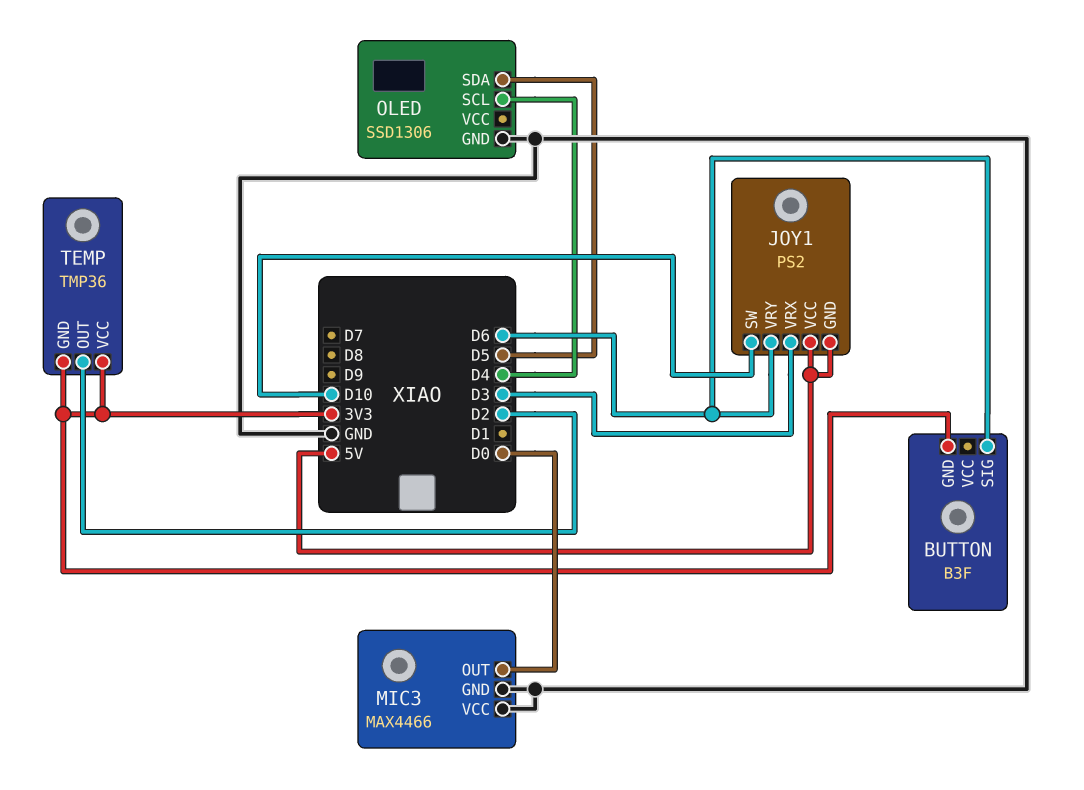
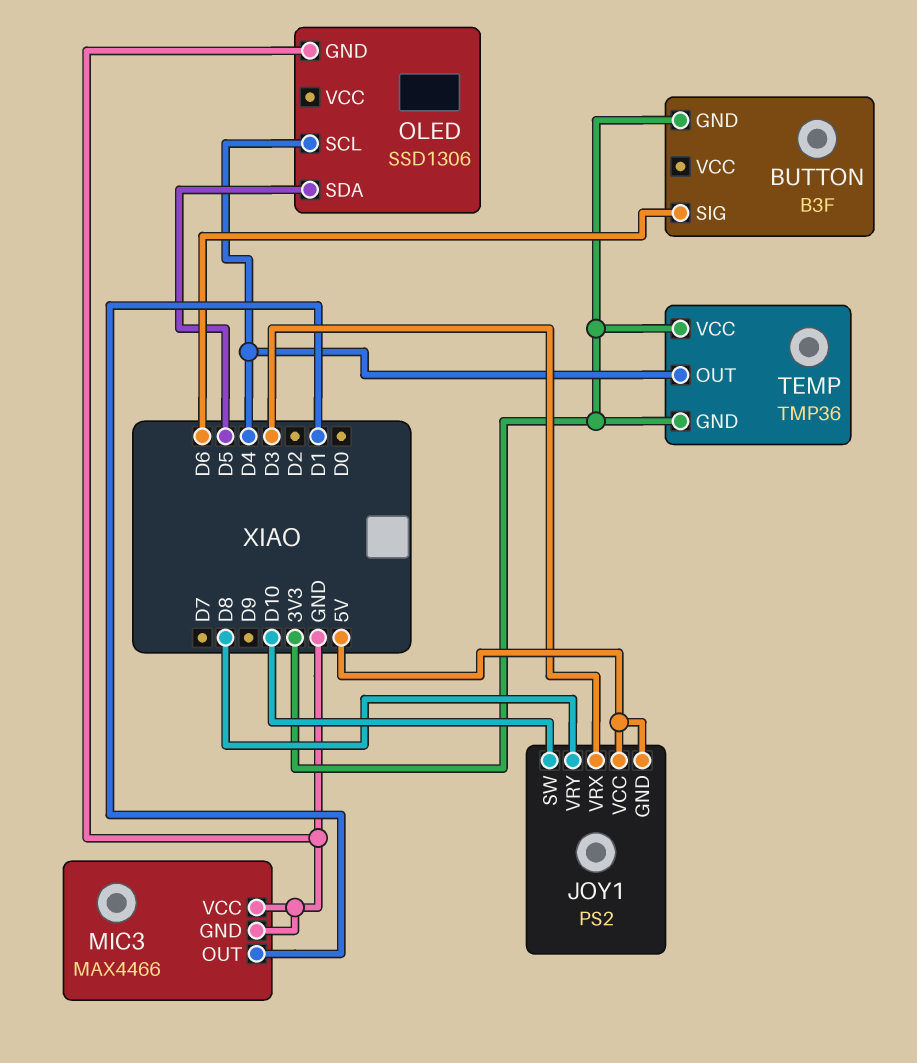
JOY1 pin VRY: D6 -> D8
MIC3 pin OUT: D0 -> D1
TEMP pin OUT: D2 -> D4

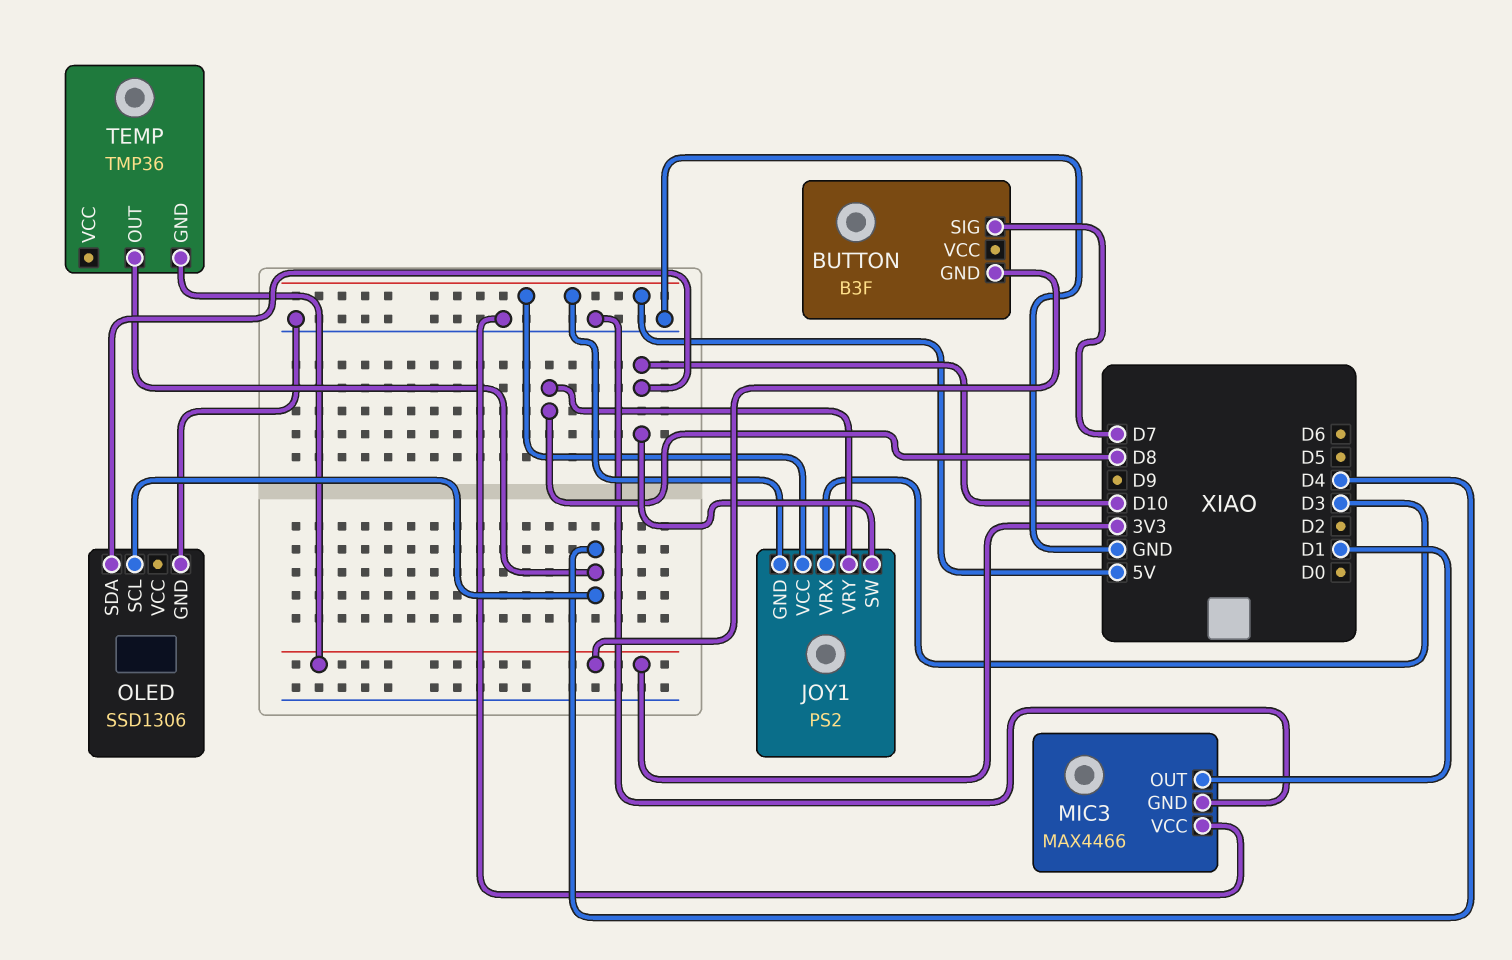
BUTTON pin SIG: D6 -> D7
OLED pin SDA: D5 -> D10
TEMP pin VCC: 3V3 -> none

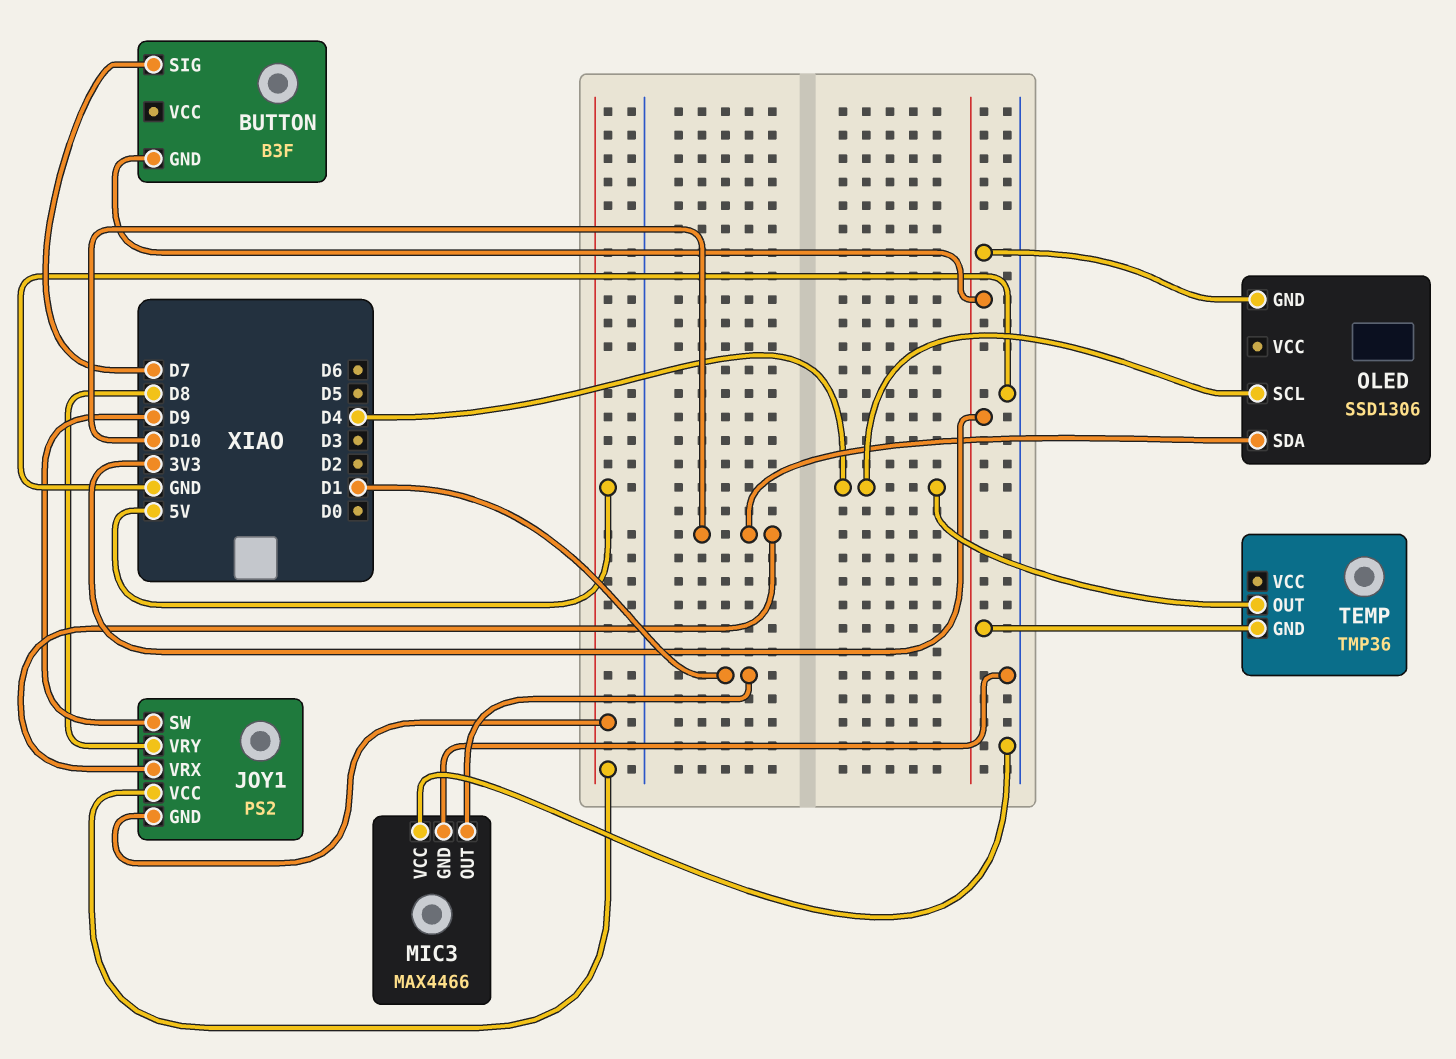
JOY1 pin SW: D10 -> D9
JOY1 pin VRX: D3 -> D10
OLED pin GND: GND -> 3V3

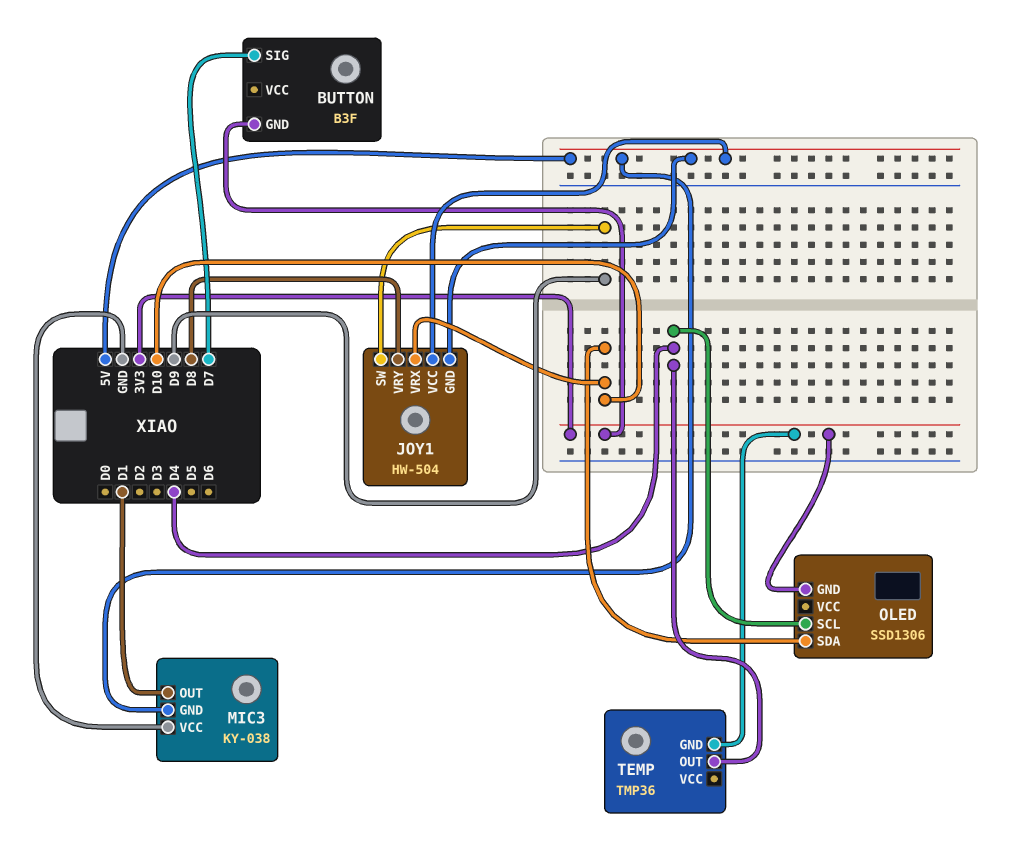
JOY1: PS2 -> HW-504
MIC3: MAX4466 -> KY-038
MIC3 pin GND: GND -> 5V

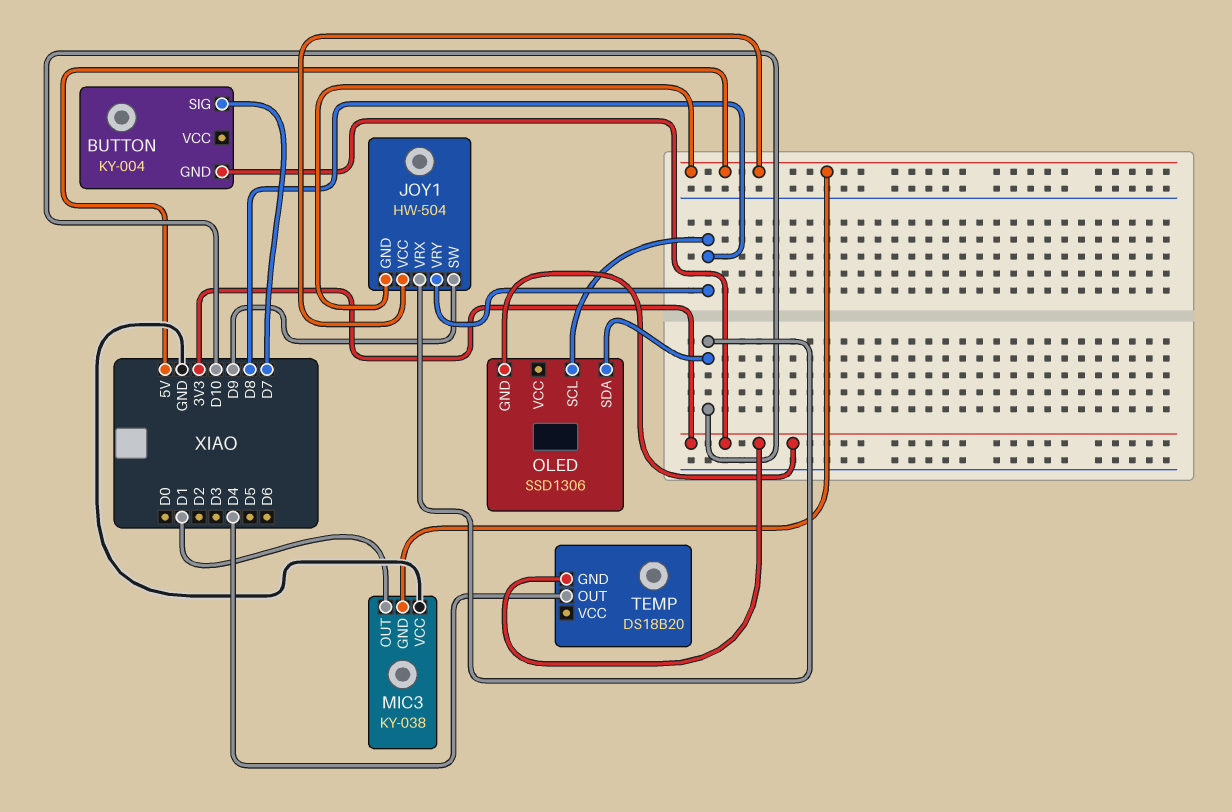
BUTTON: B3F -> KY-004
OLED pin SCL: D4 -> D8
TEMP: TMP36 -> DS18B20

